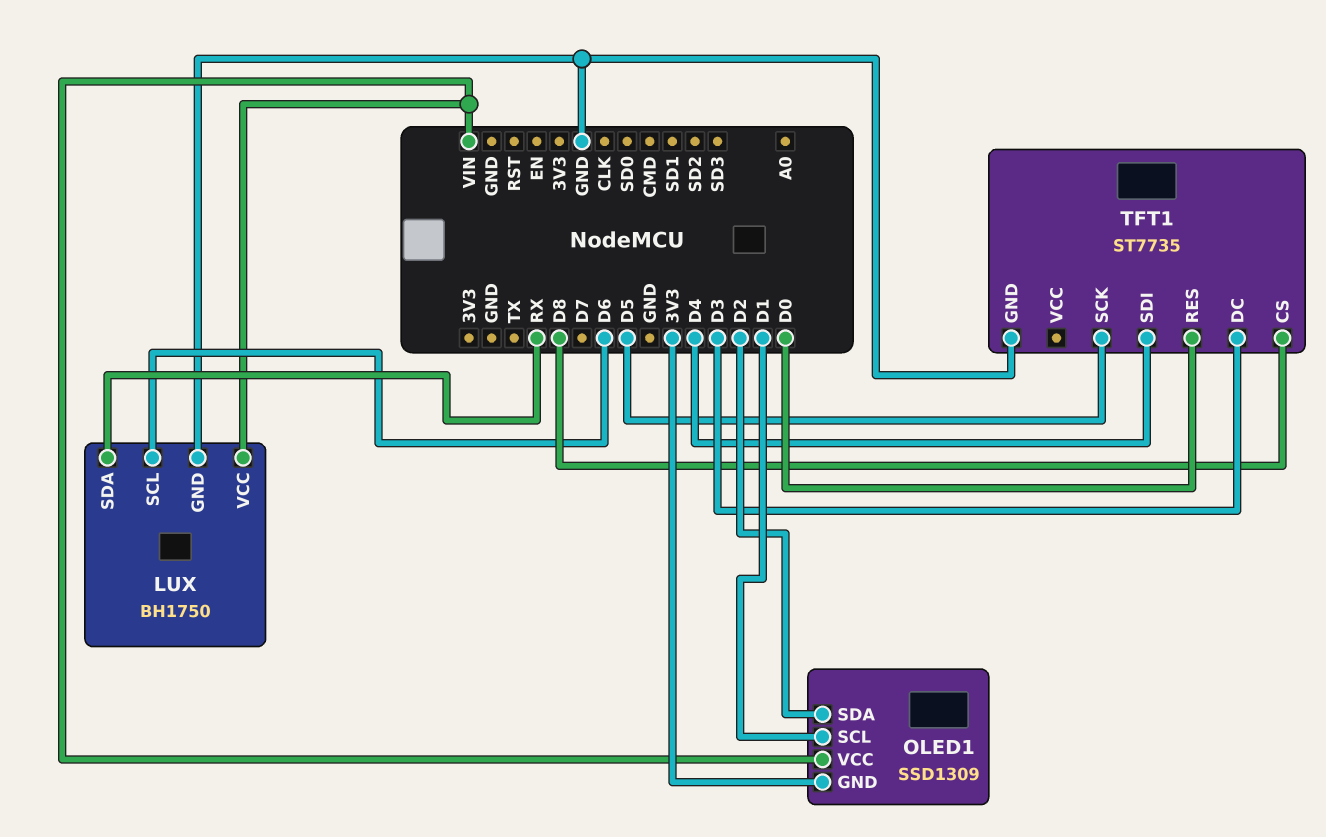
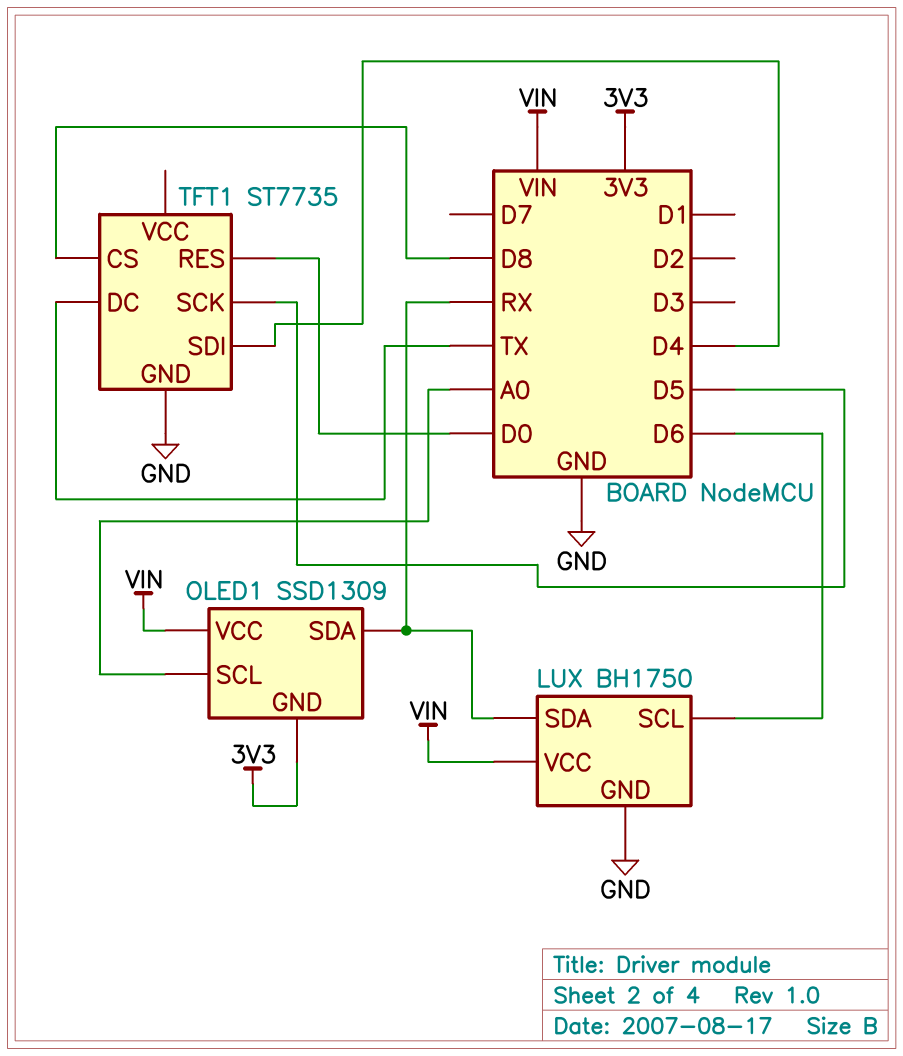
OLED1 pin SCL: D1 -> A0
OLED1 pin SDA: D2 -> RX
TFT1 pin DC: D3 -> TX

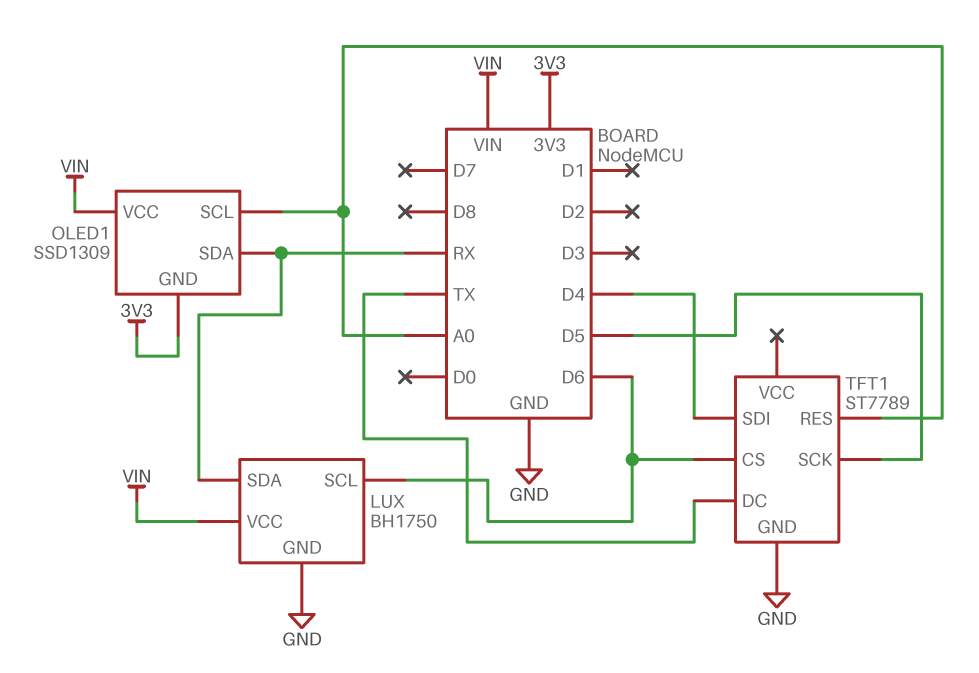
TFT1: ST7735 -> ST7789
TFT1 pin CS: D8 -> D6
TFT1 pin RES: D0 -> A0

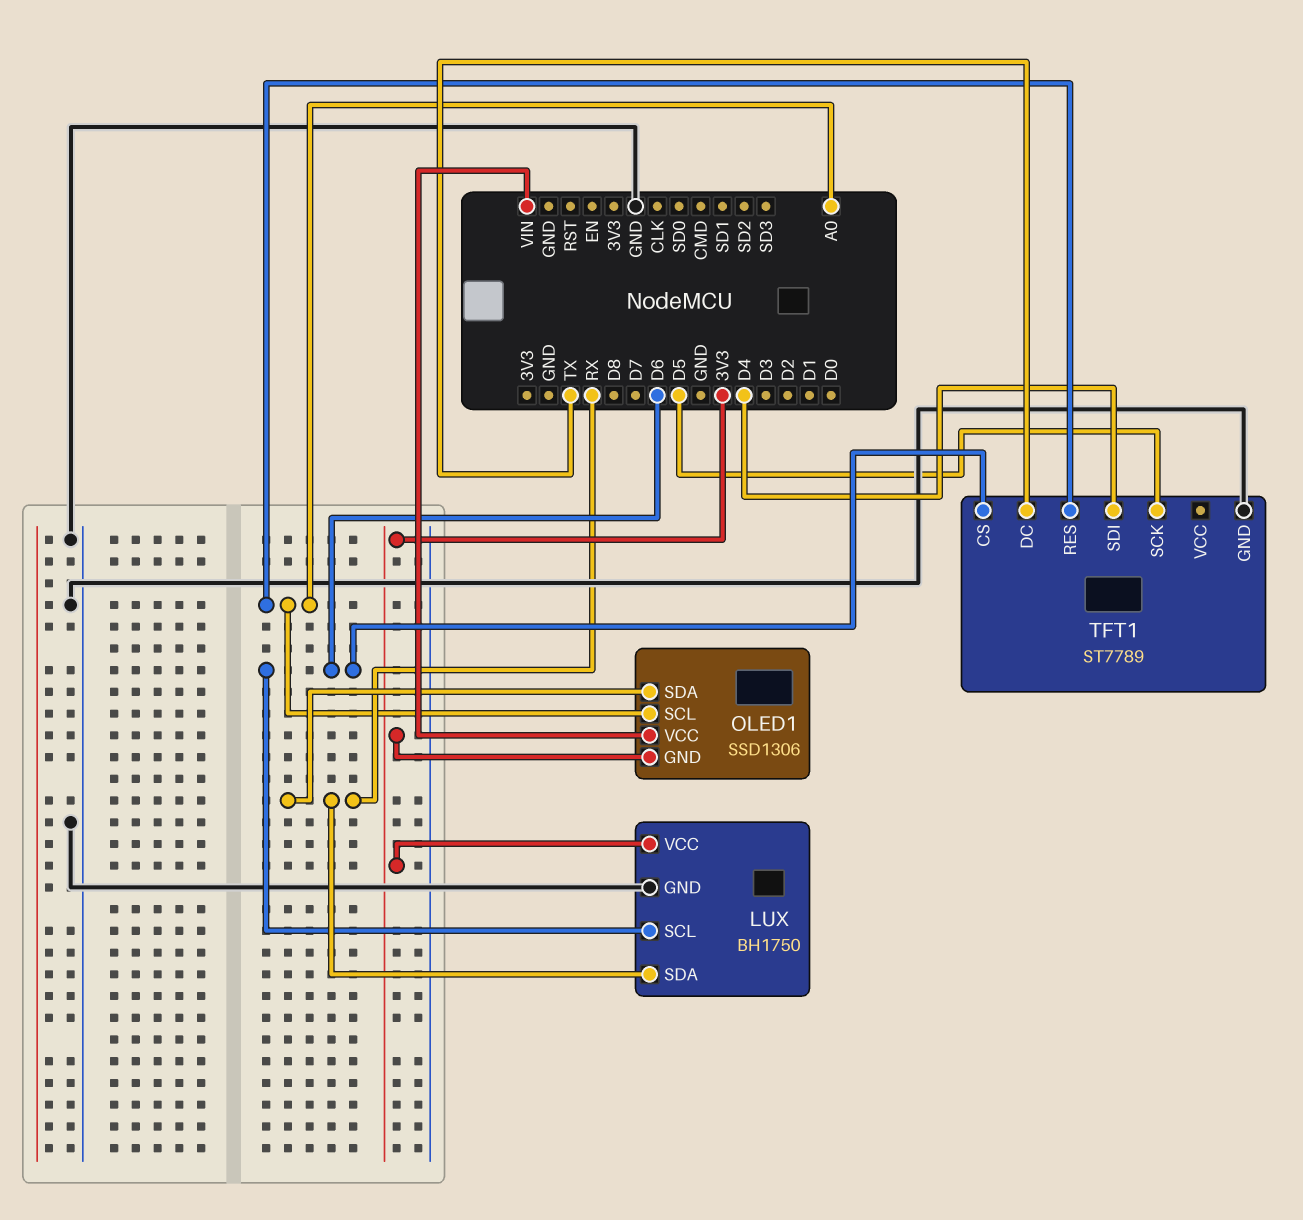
LUX pin VCC: VIN -> 3V3
OLED1: SSD1309 -> SSD1306

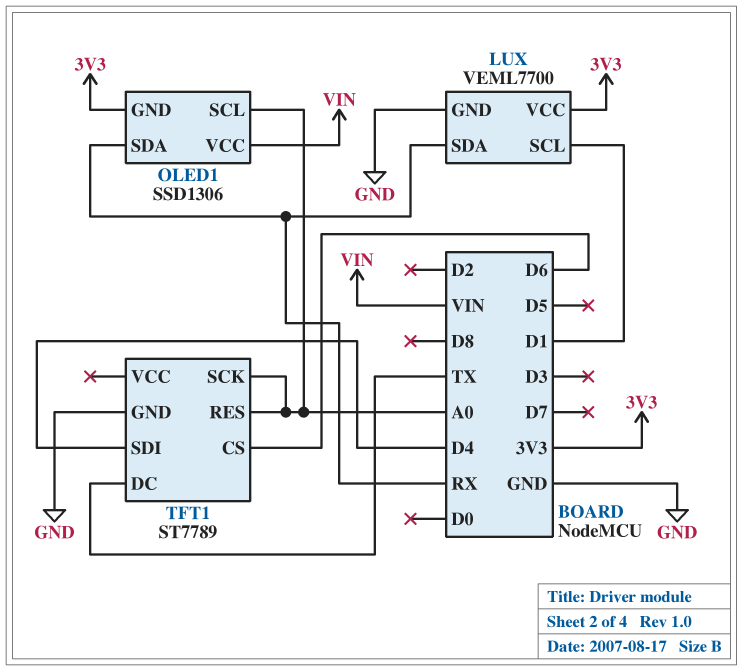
LUX: BH1750 -> VEML7700
LUX pin SCL: D6 -> D1
TFT1 pin SCK: D5 -> A0

